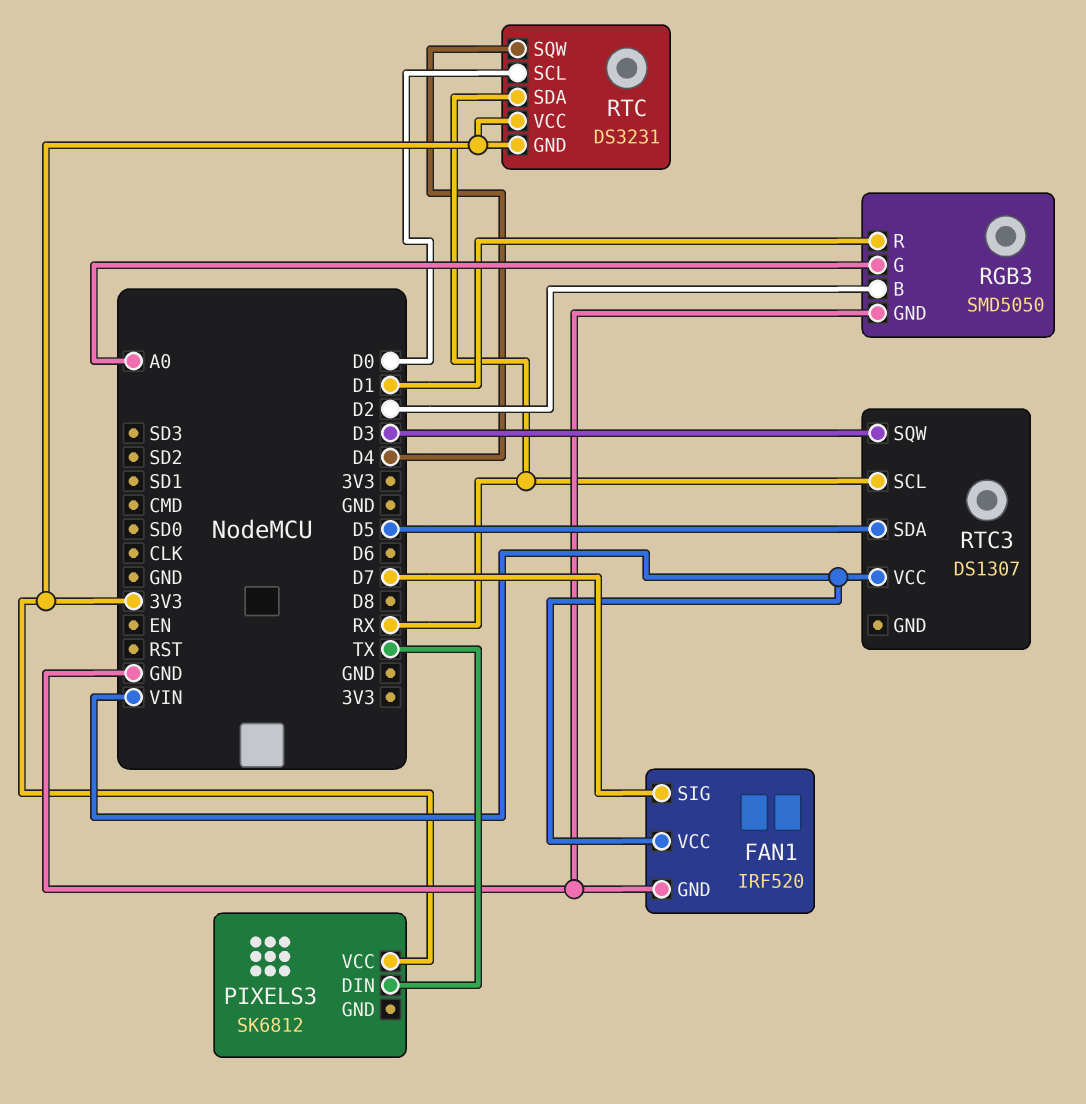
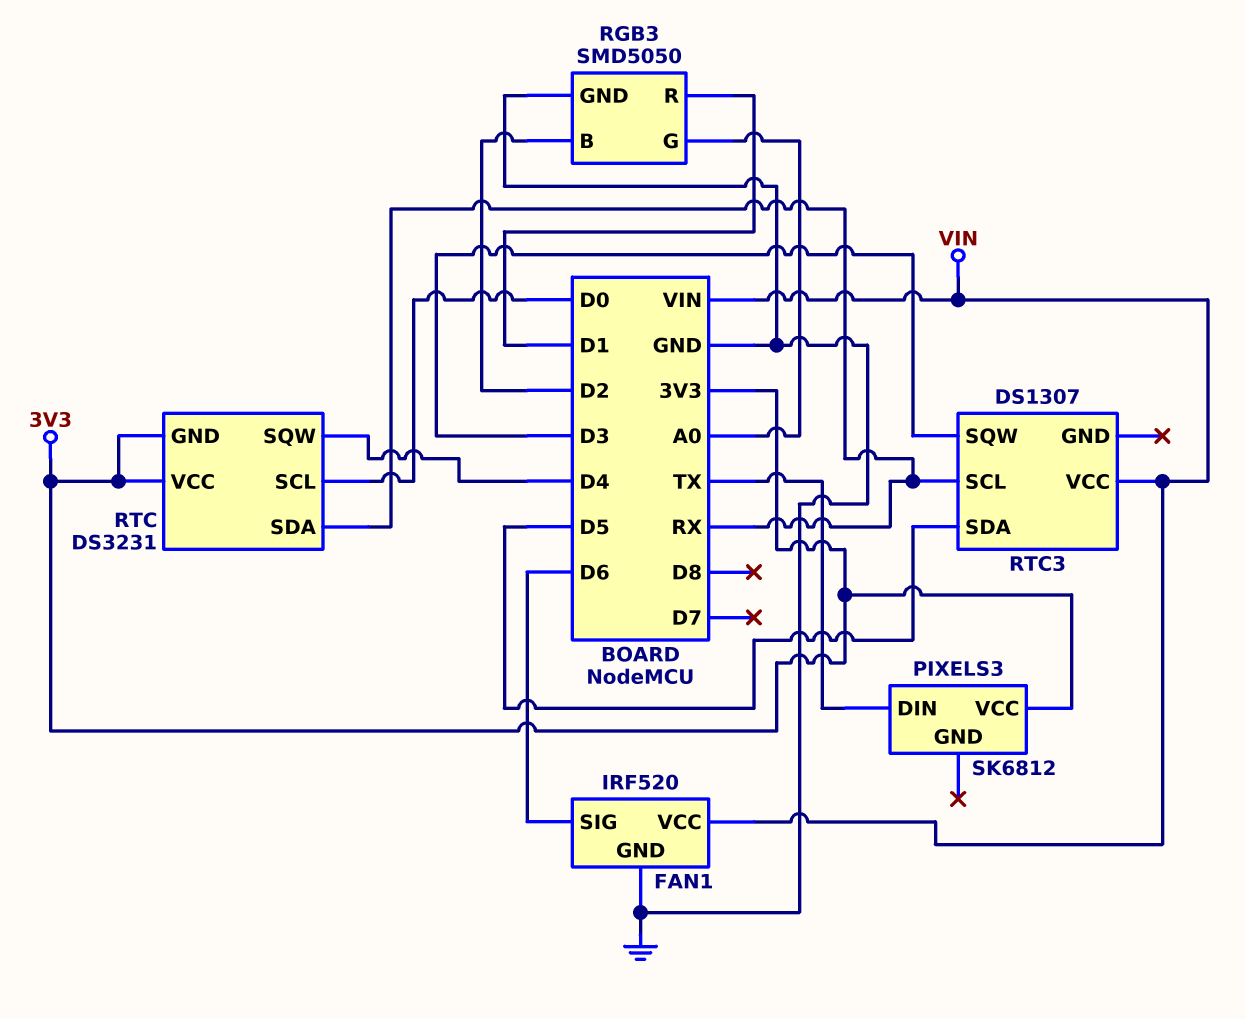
FAN1 pin SIG: D7 -> D6

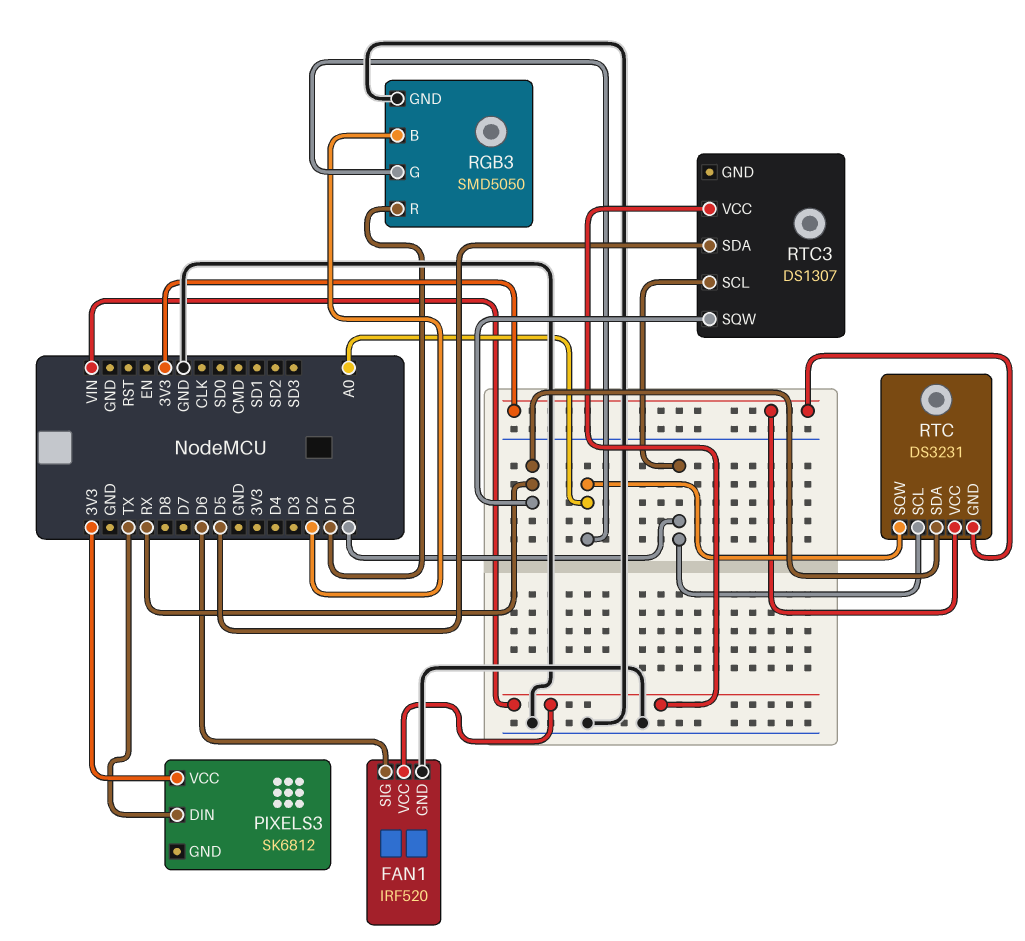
RTC pin SQW: D4 -> A0
RTC3 pin SCL: RX -> D0
RTC3 pin SQW: D3 -> RX

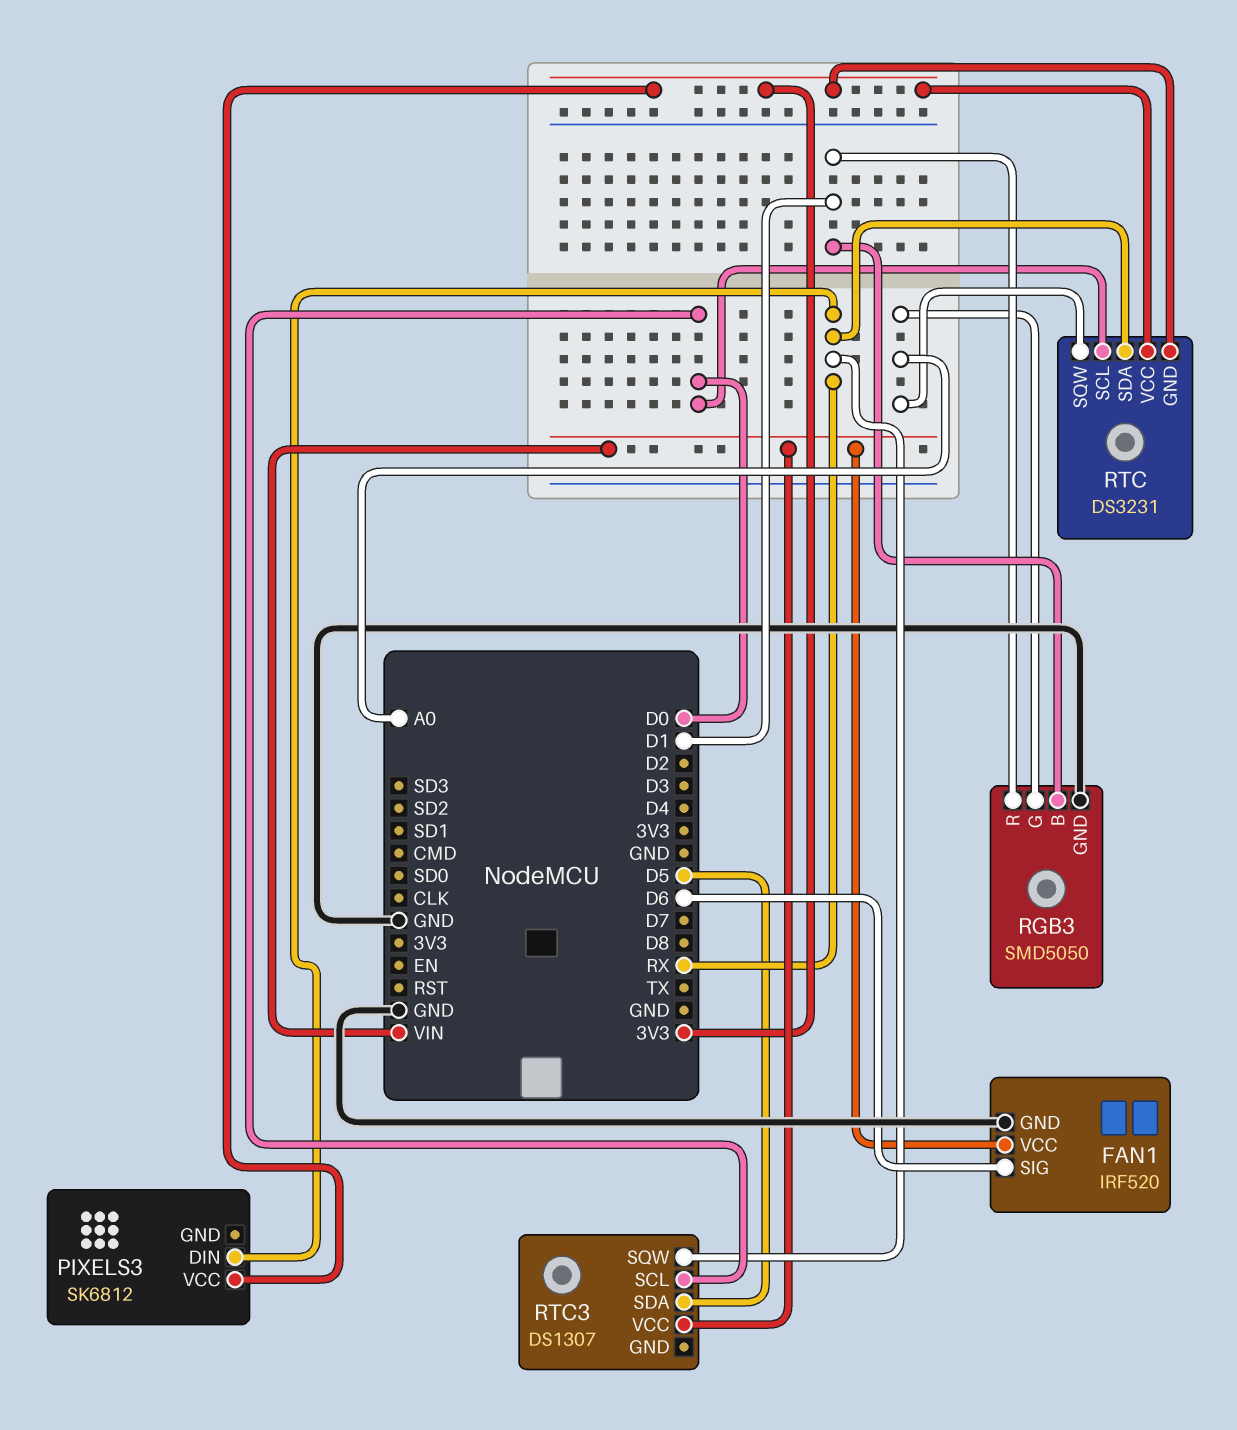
PIXELS3 pin DIN: TX -> RX
RGB3 pin B: D2 -> D1

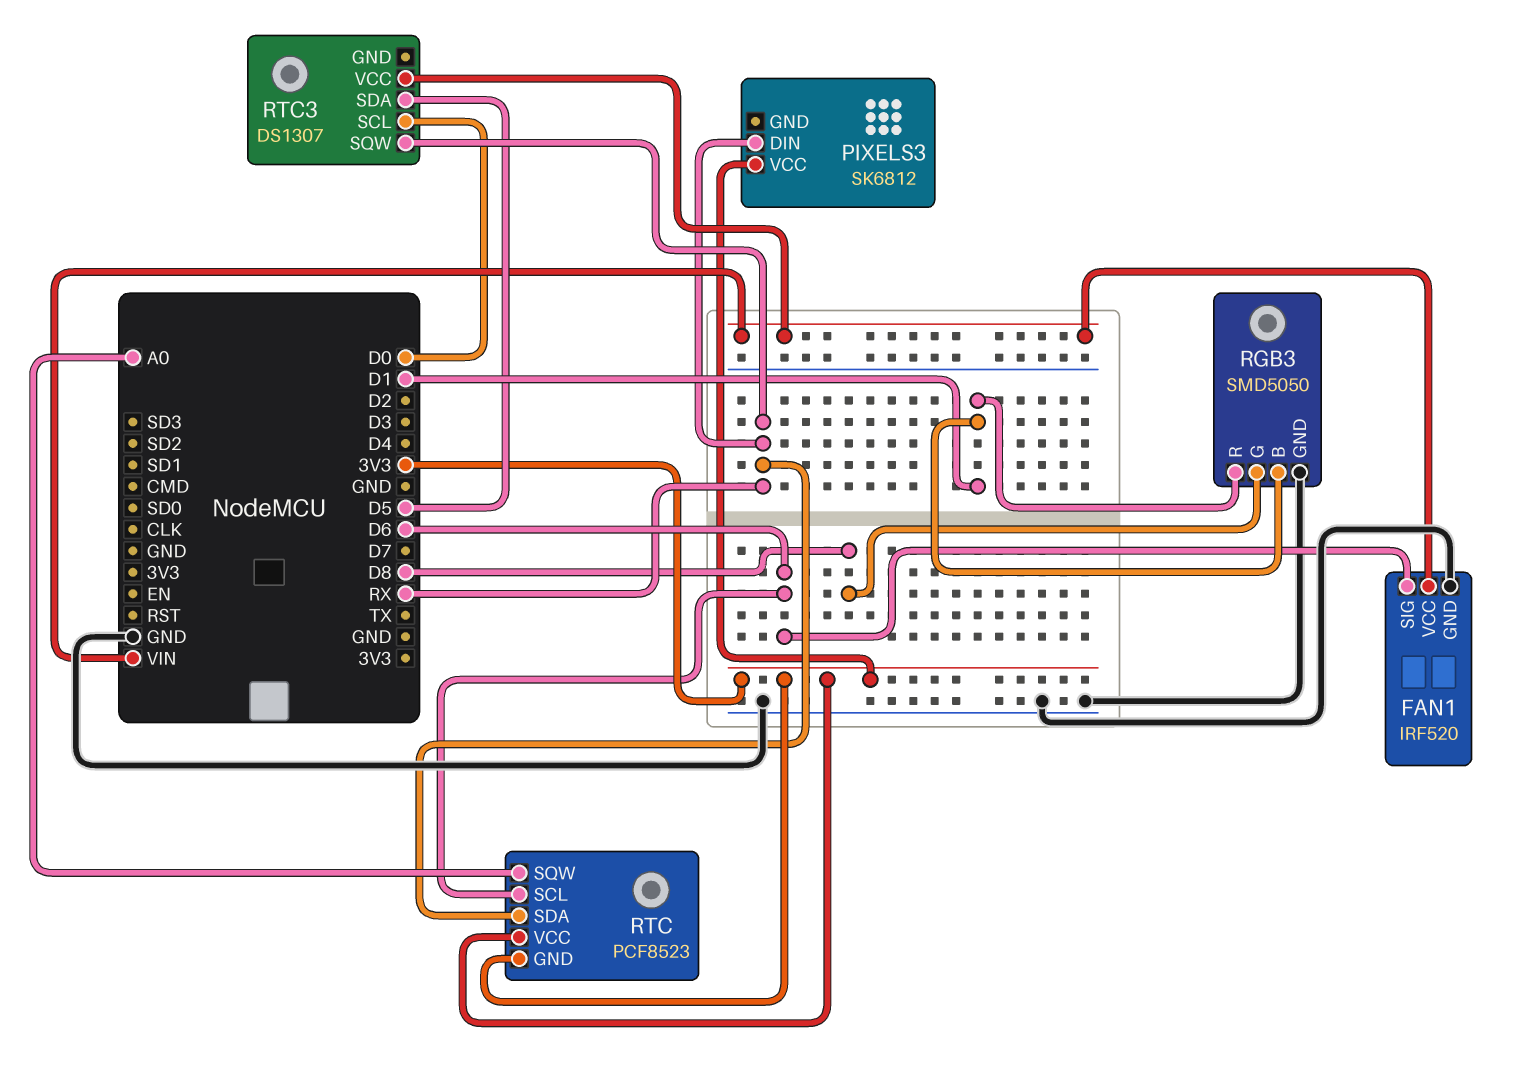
RGB3 pin G: A0 -> D8
RTC: DS3231 -> PCF8523
RTC pin SCL: D0 -> D6

